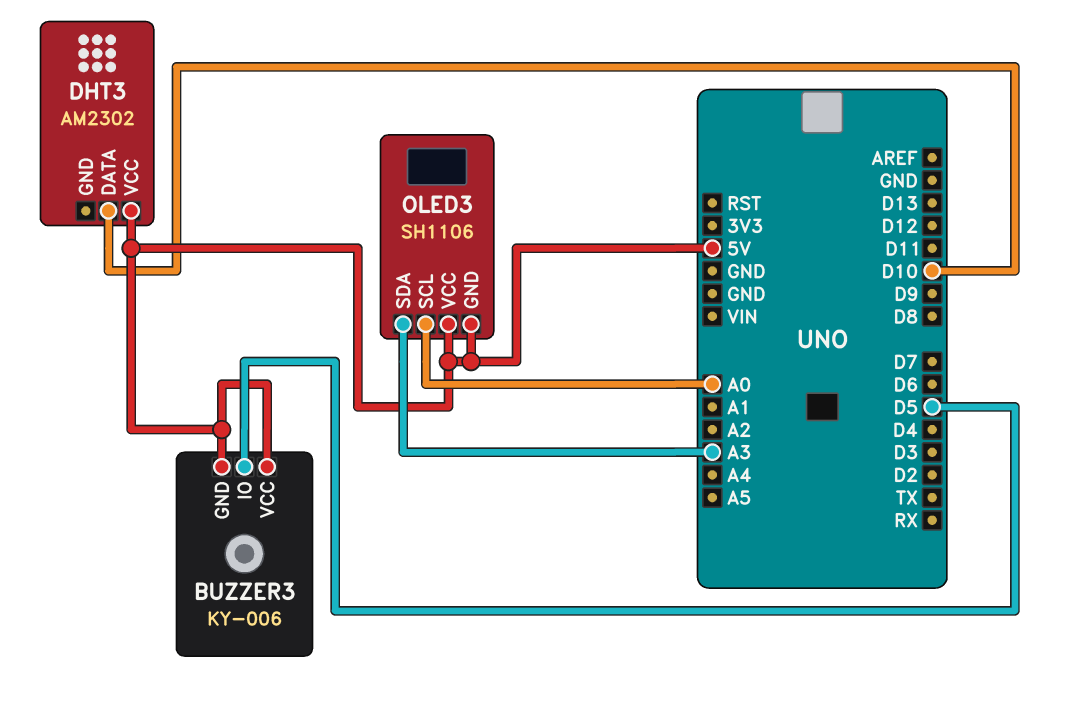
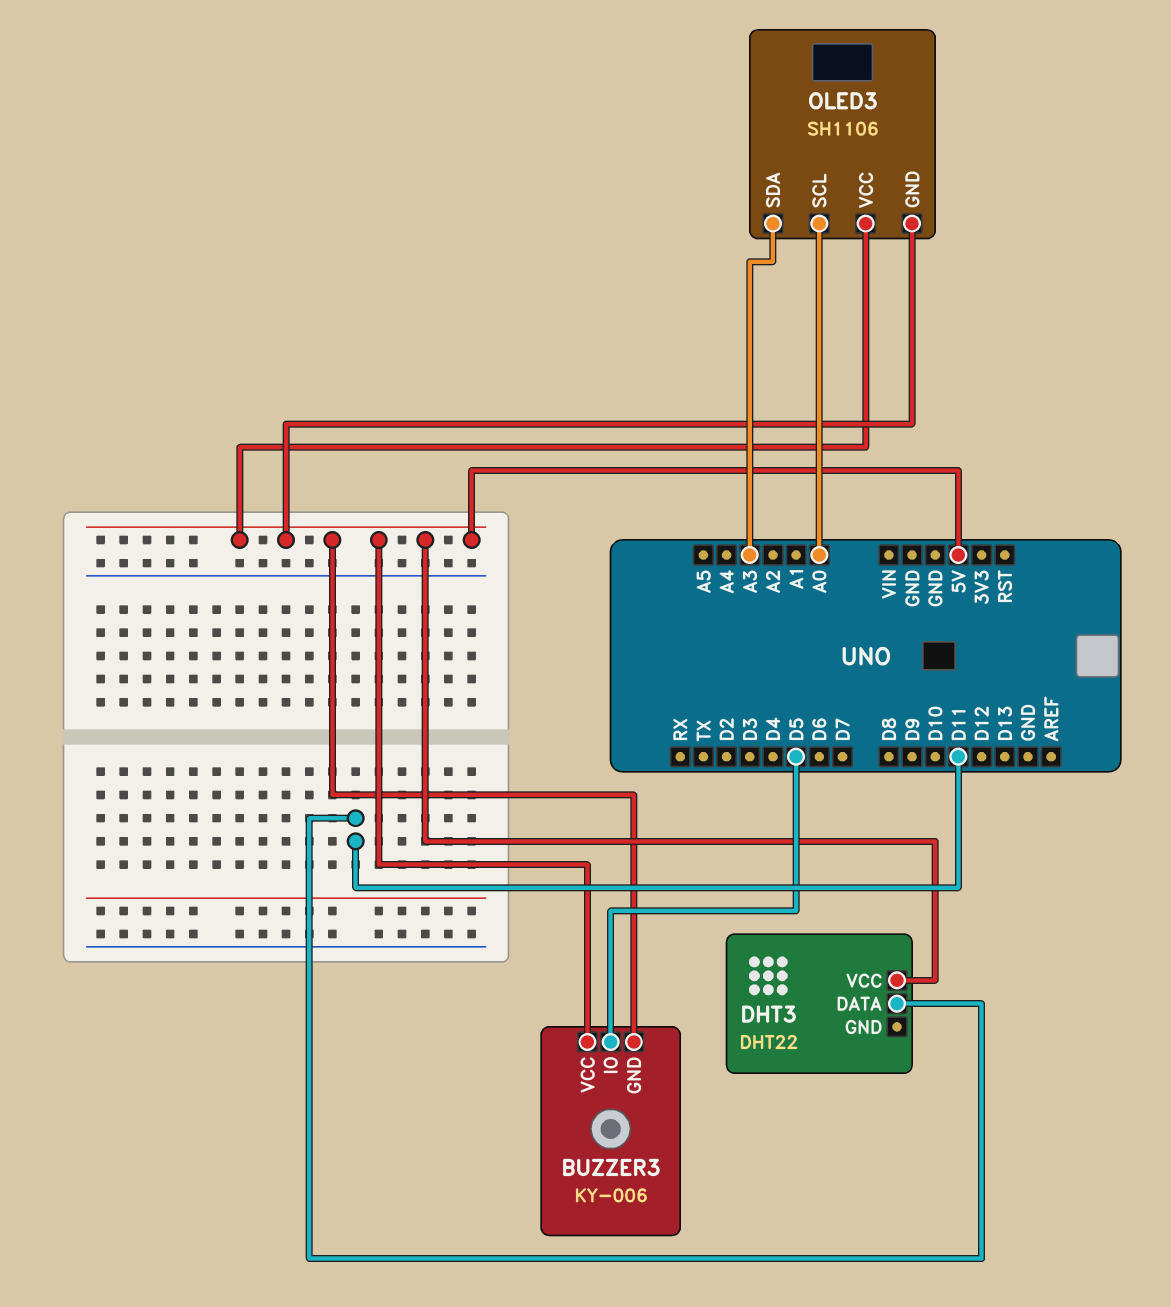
DHT3: AM2302 -> DHT22
DHT3 pin DATA: D10 -> D11

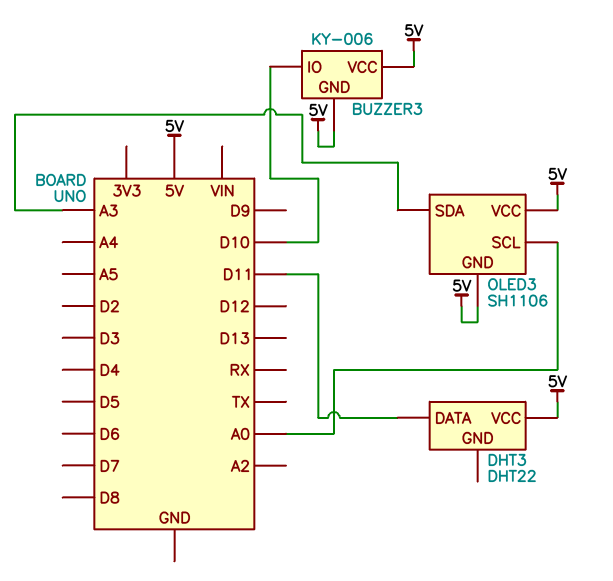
BUZZER3 pin IO: D5 -> D10

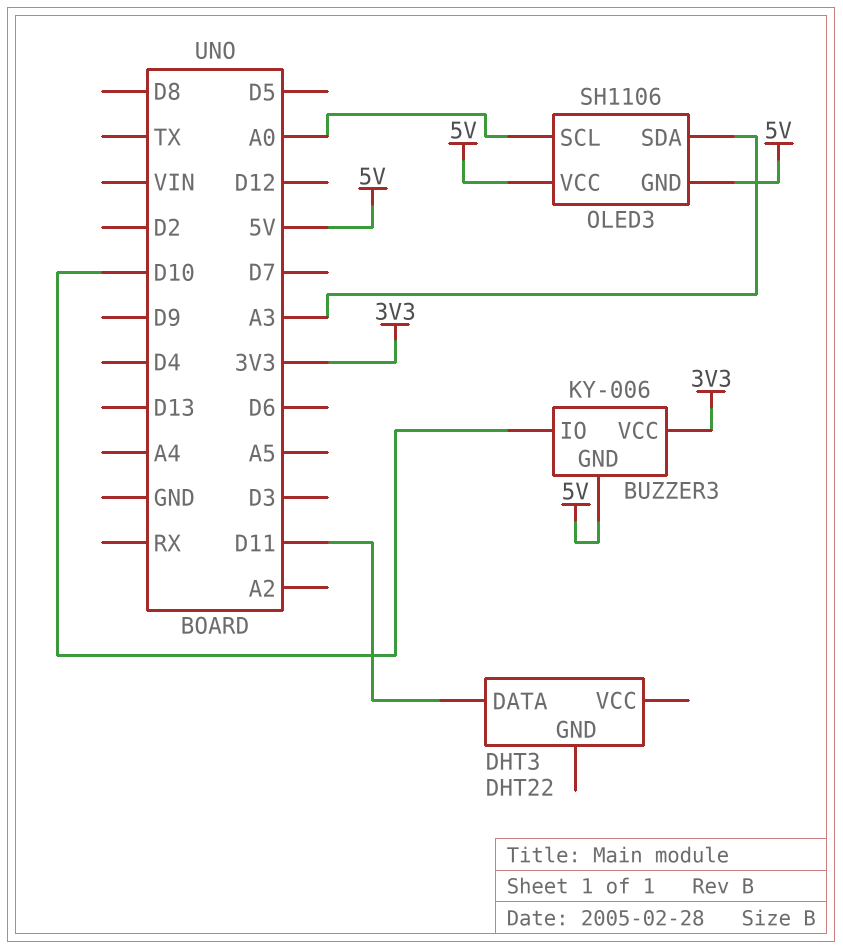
BUZZER3 pin VCC: 5V -> 3V3
DHT3 pin VCC: 5V -> none

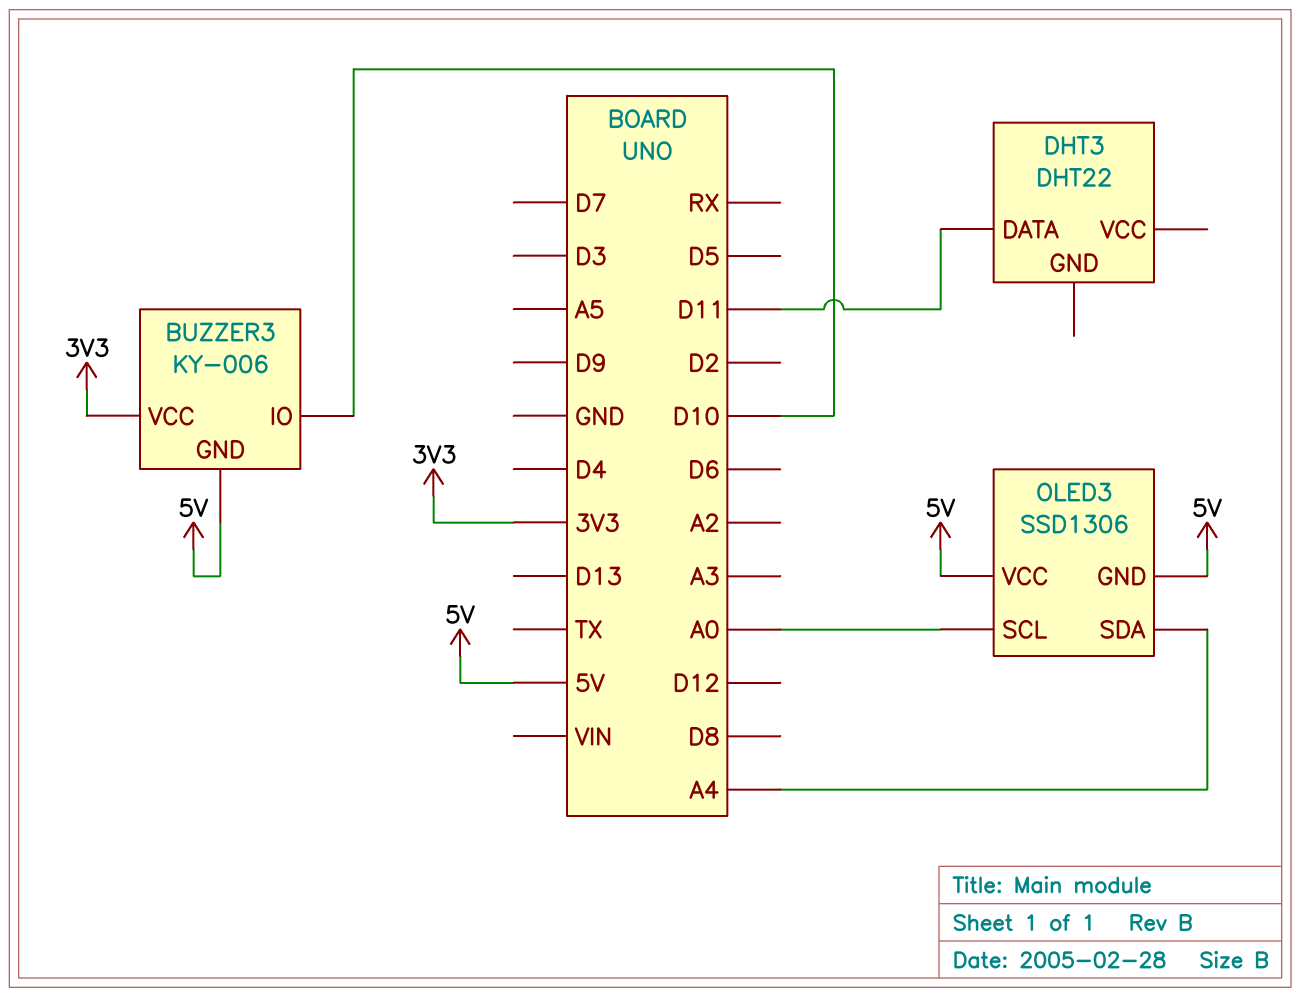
OLED3: SH1106 -> SSD1306
OLED3 pin SDA: A3 -> A4

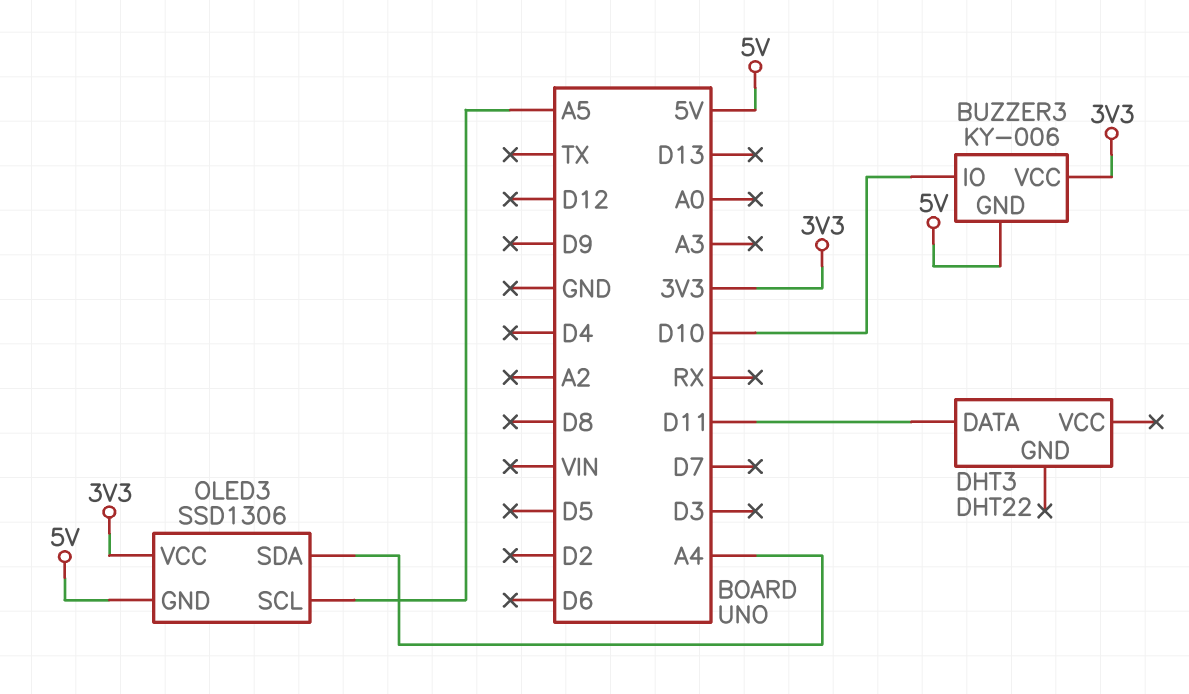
OLED3 pin SCL: A0 -> A5
OLED3 pin VCC: 5V -> 3V3

